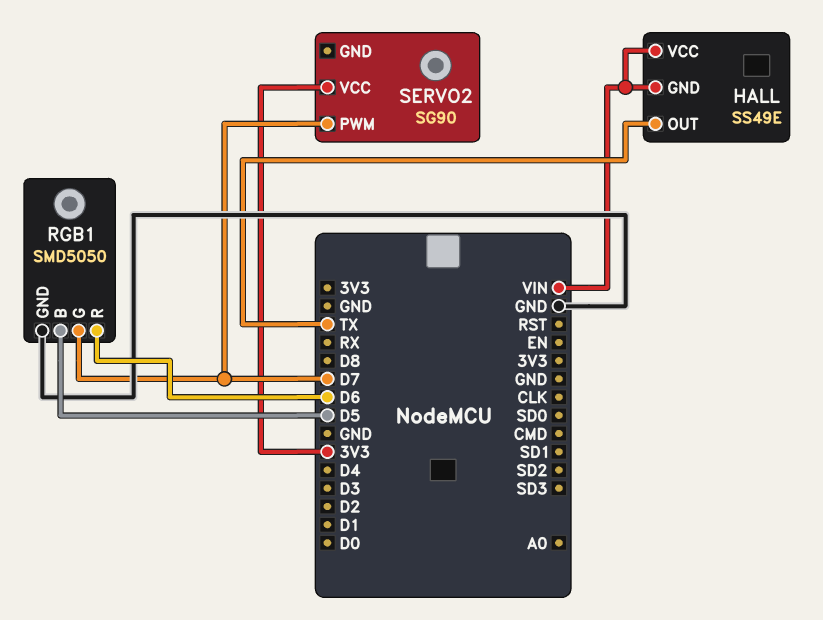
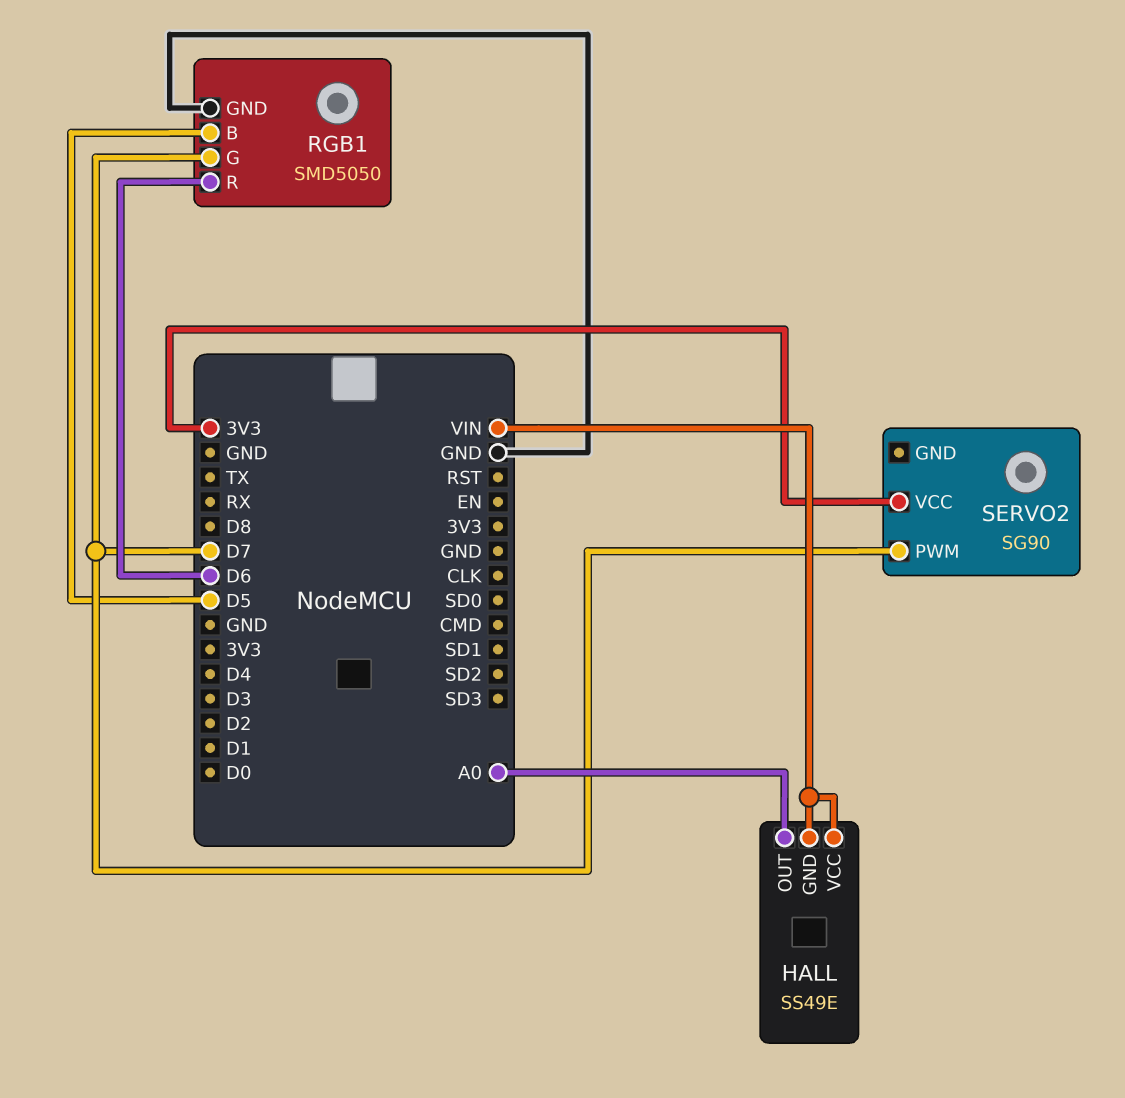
HALL pin OUT: TX -> A0

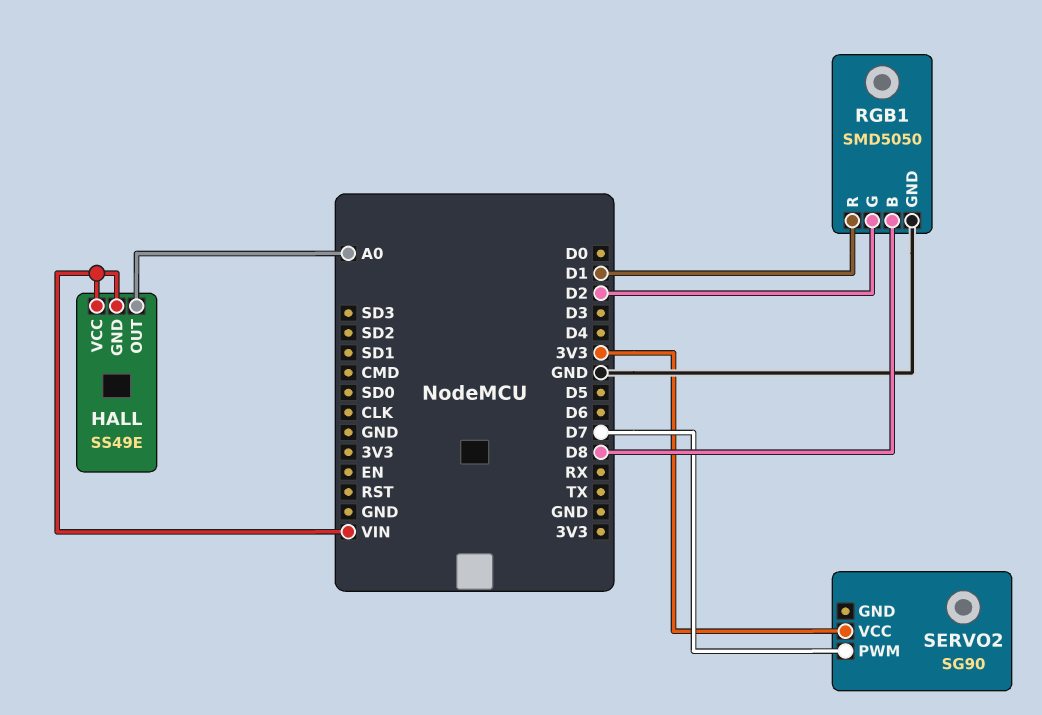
RGB1 pin B: D5 -> D8
RGB1 pin G: D7 -> D2
RGB1 pin R: D6 -> D1

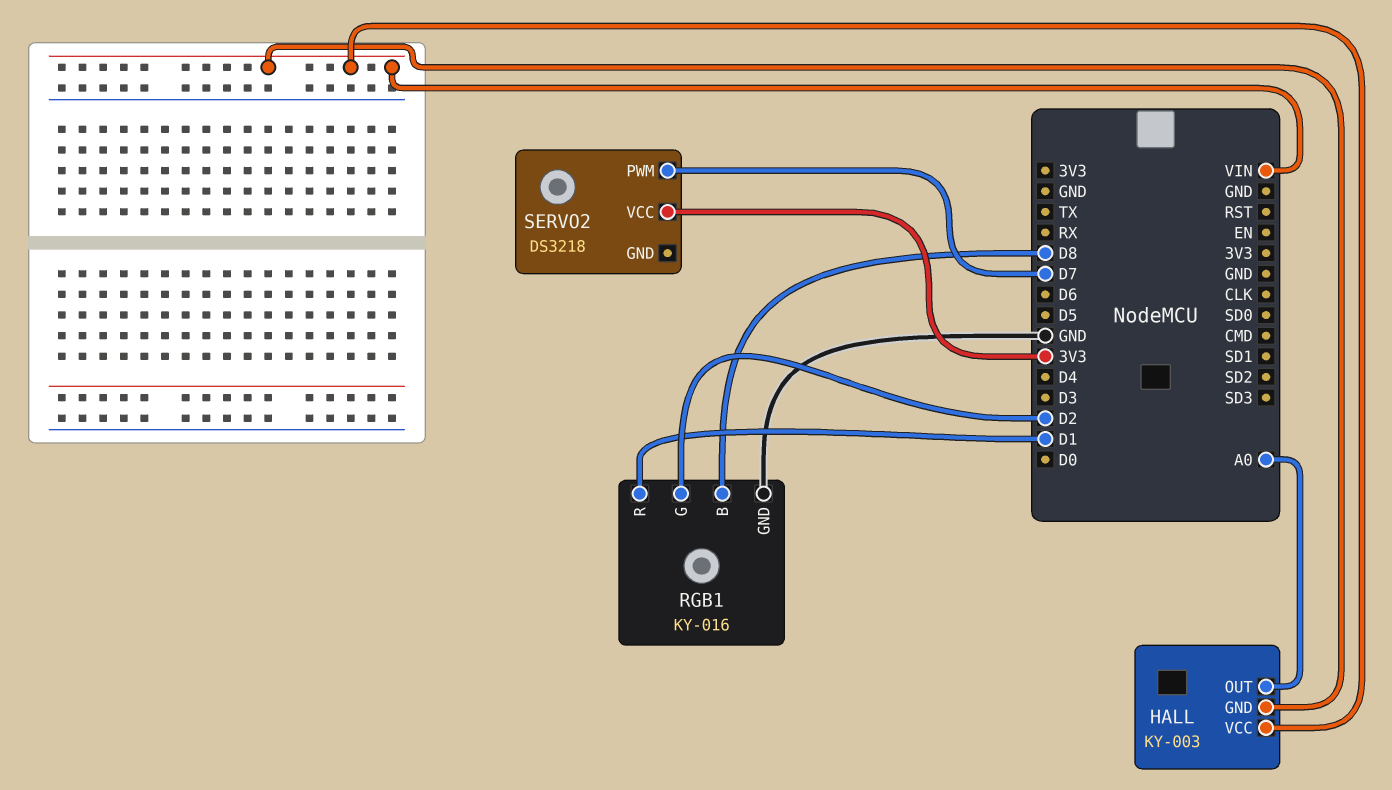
HALL: SS49E -> KY-003
RGB1: SMD5050 -> KY-016
SERVO2: SG90 -> DS3218

